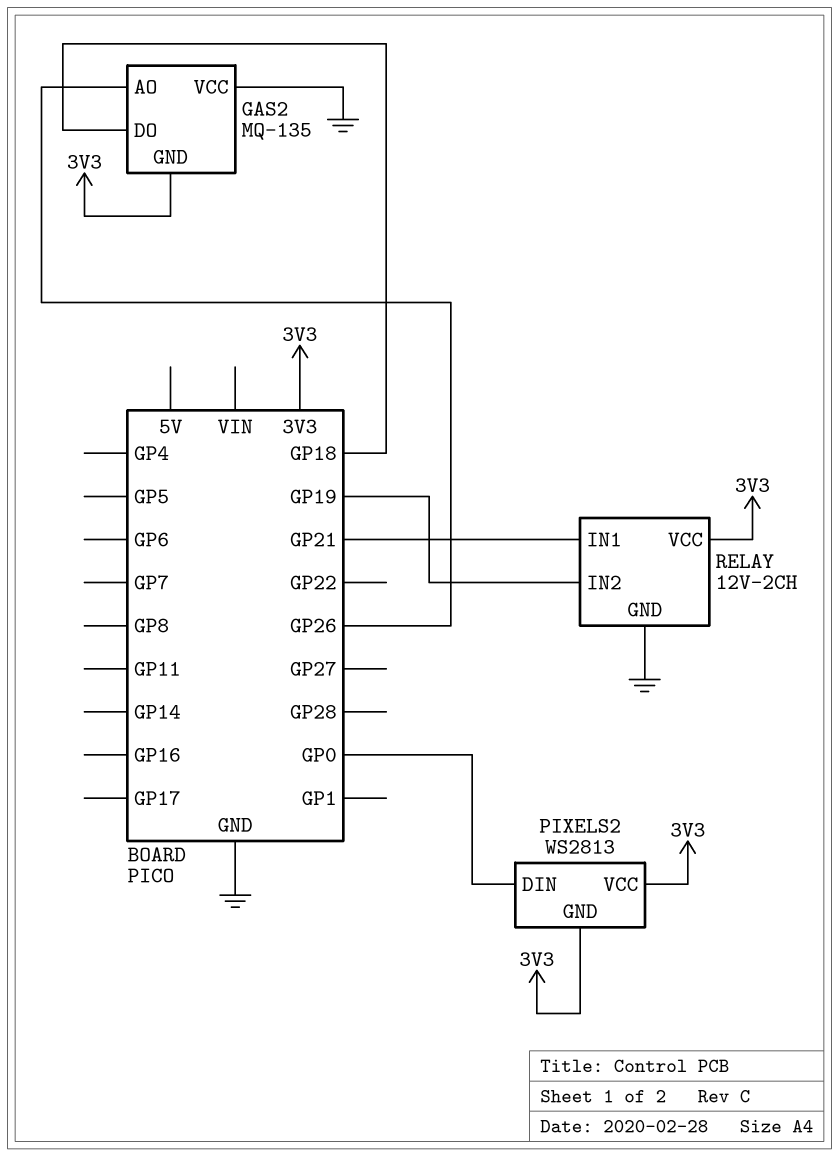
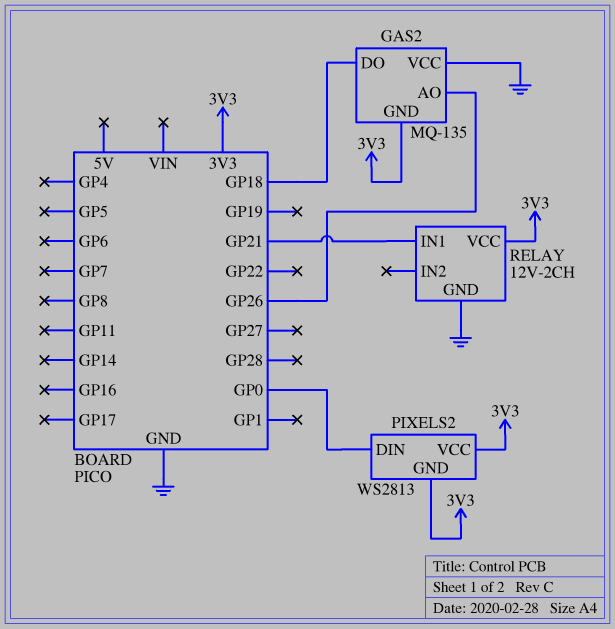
RELAY pin IN2: GP19 -> none

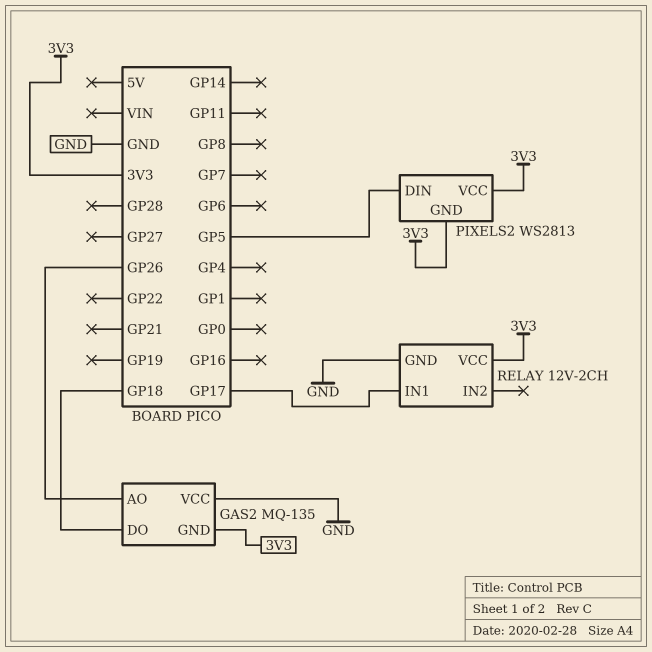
PIXELS2 pin DIN: GP0 -> GP5
RELAY pin IN1: GP21 -> GP17

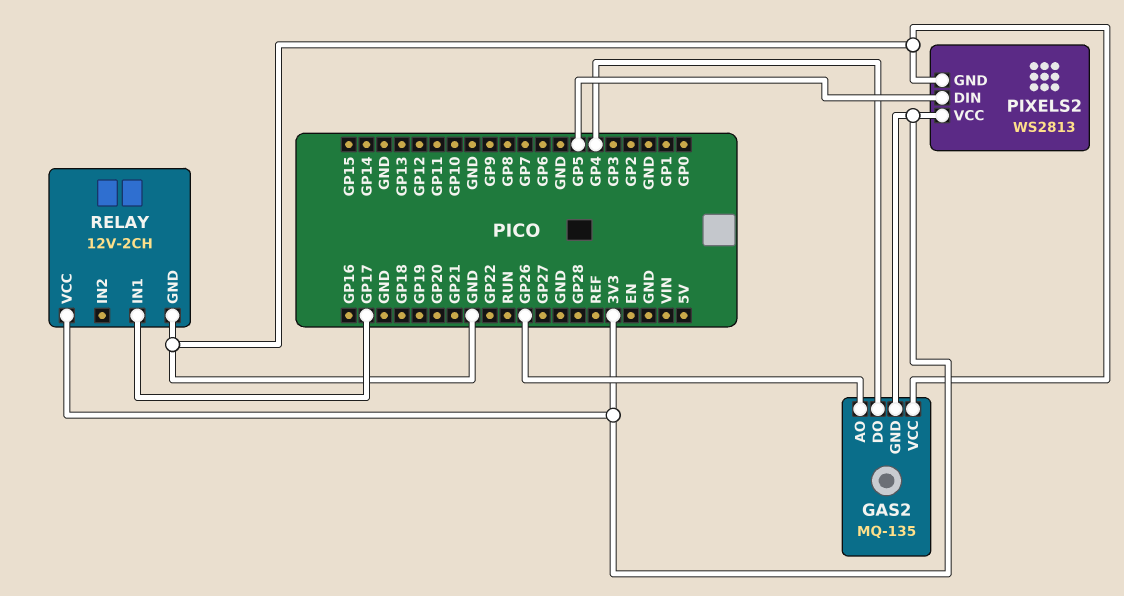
GAS2 pin DO: GP18 -> GP4
PIXELS2 pin GND: 3V3 -> GND

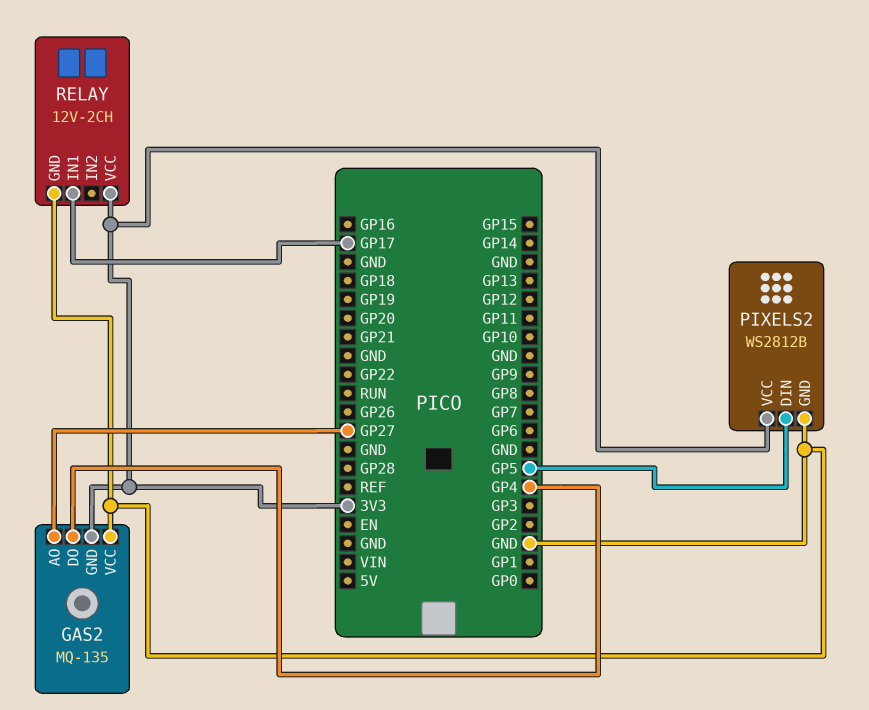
GAS2 pin AO: GP26 -> GP27
PIXELS2: WS2813 -> WS2812B

